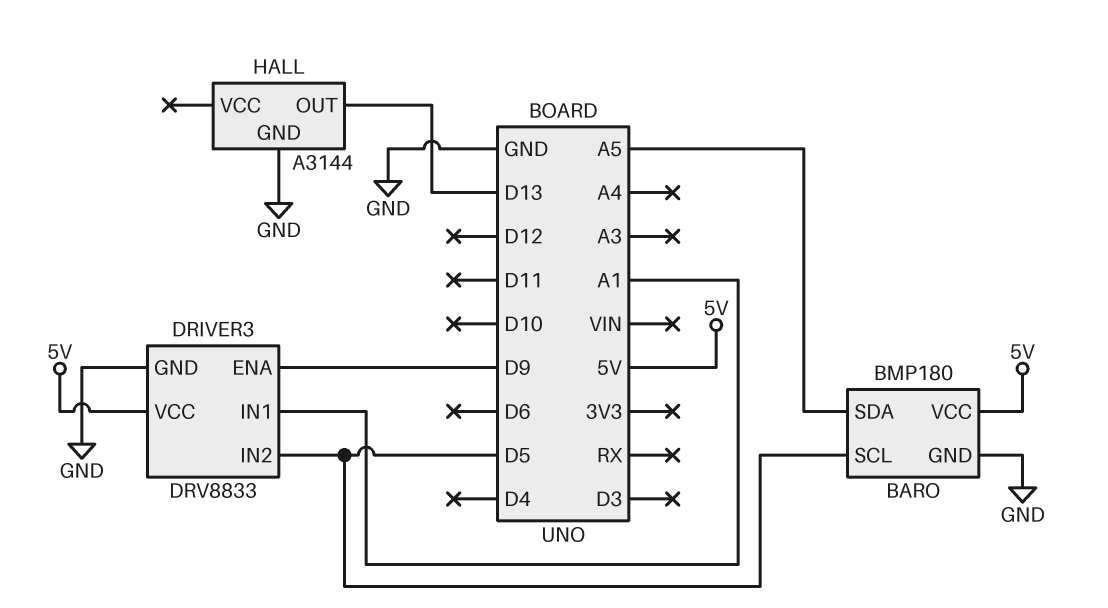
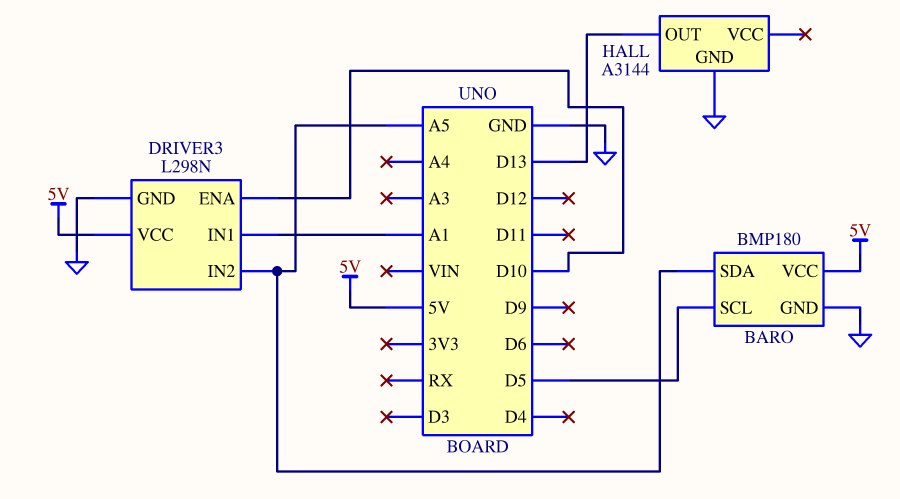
DRIVER3: DRV8833 -> L298N
DRIVER3 pin ENA: D9 -> D10
DRIVER3 pin IN2: D5 -> A5

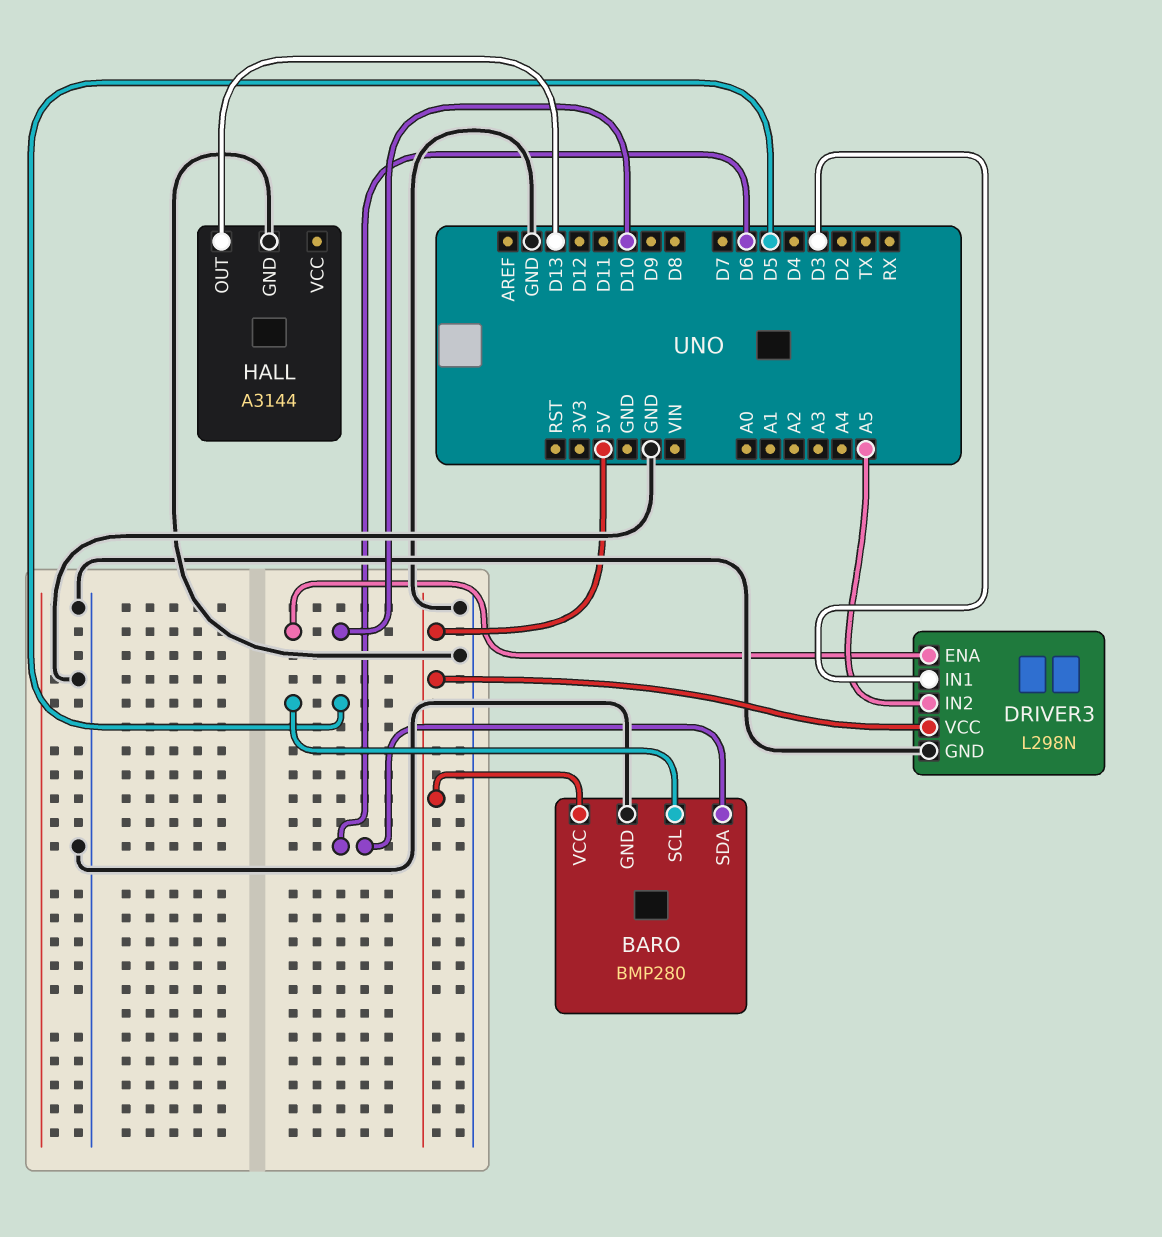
BARO: BMP180 -> BMP280
BARO pin SDA: A5 -> D6
DRIVER3 pin IN1: A1 -> D3

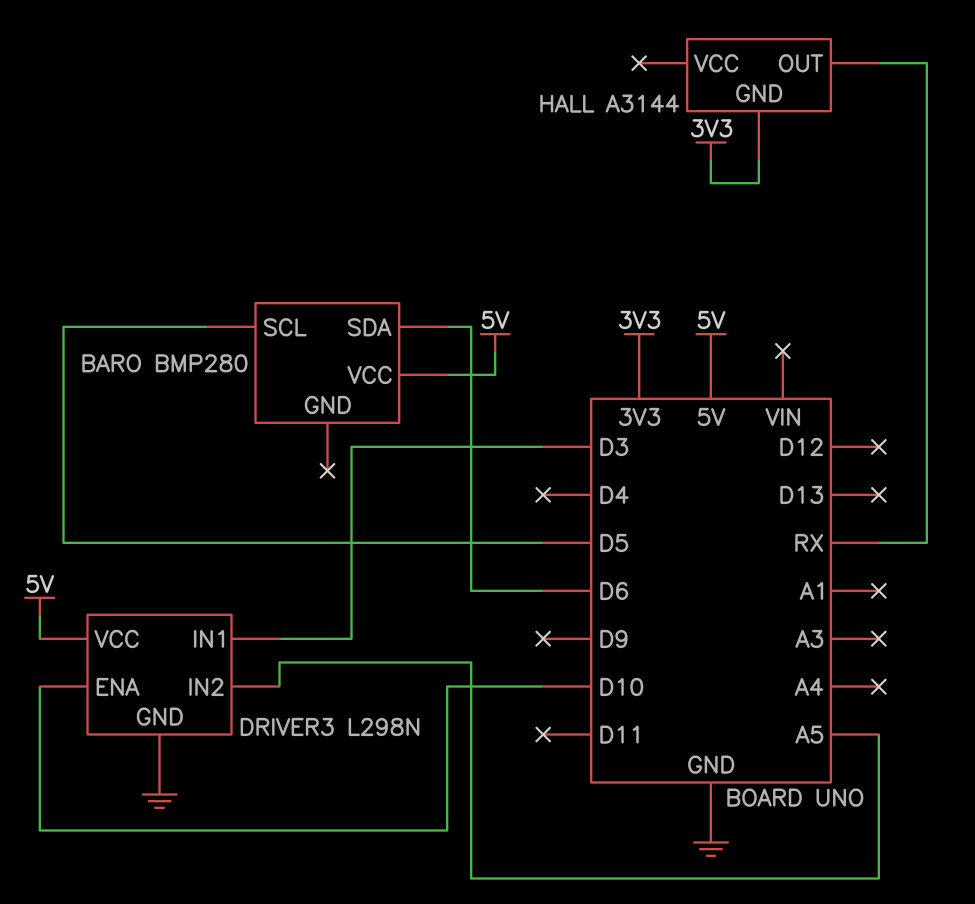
BARO pin GND: GND -> none
HALL pin GND: GND -> 3V3
HALL pin OUT: D13 -> RX

